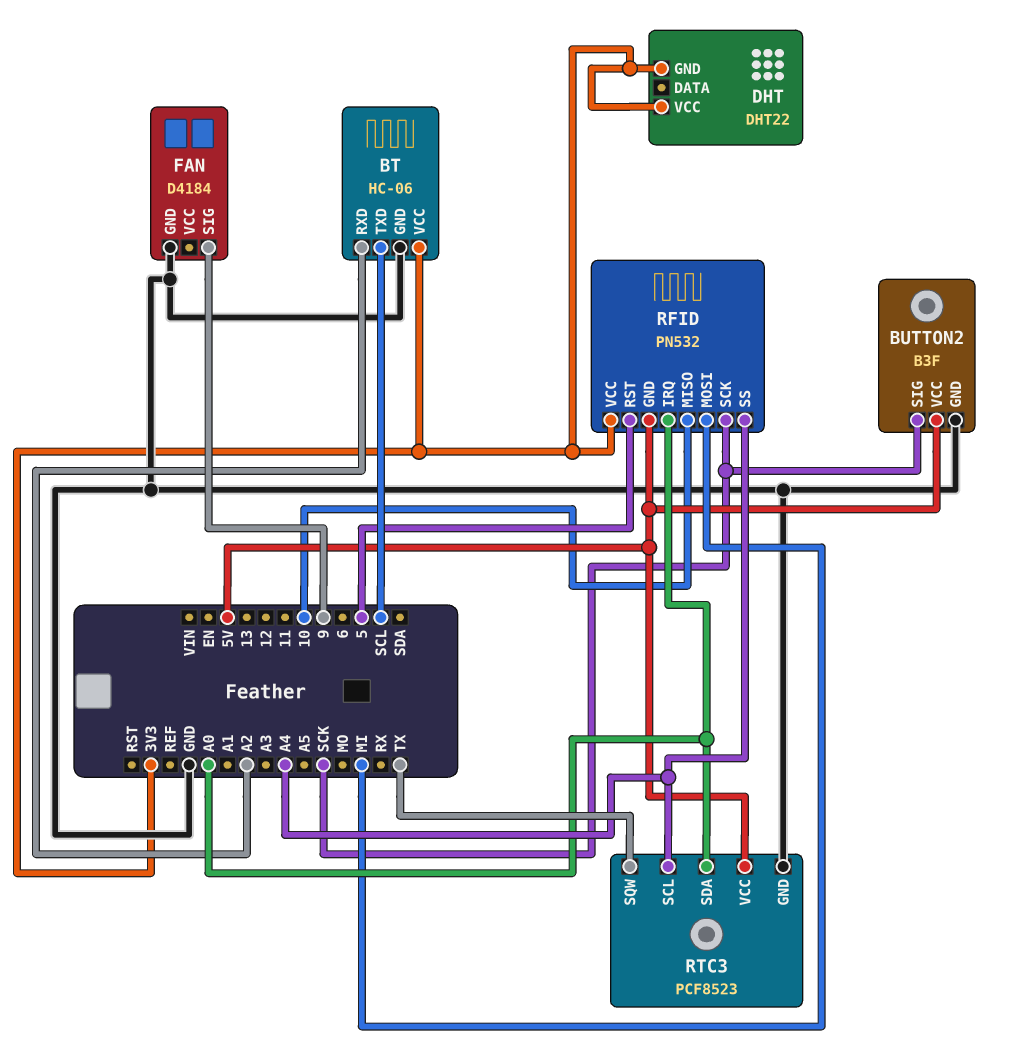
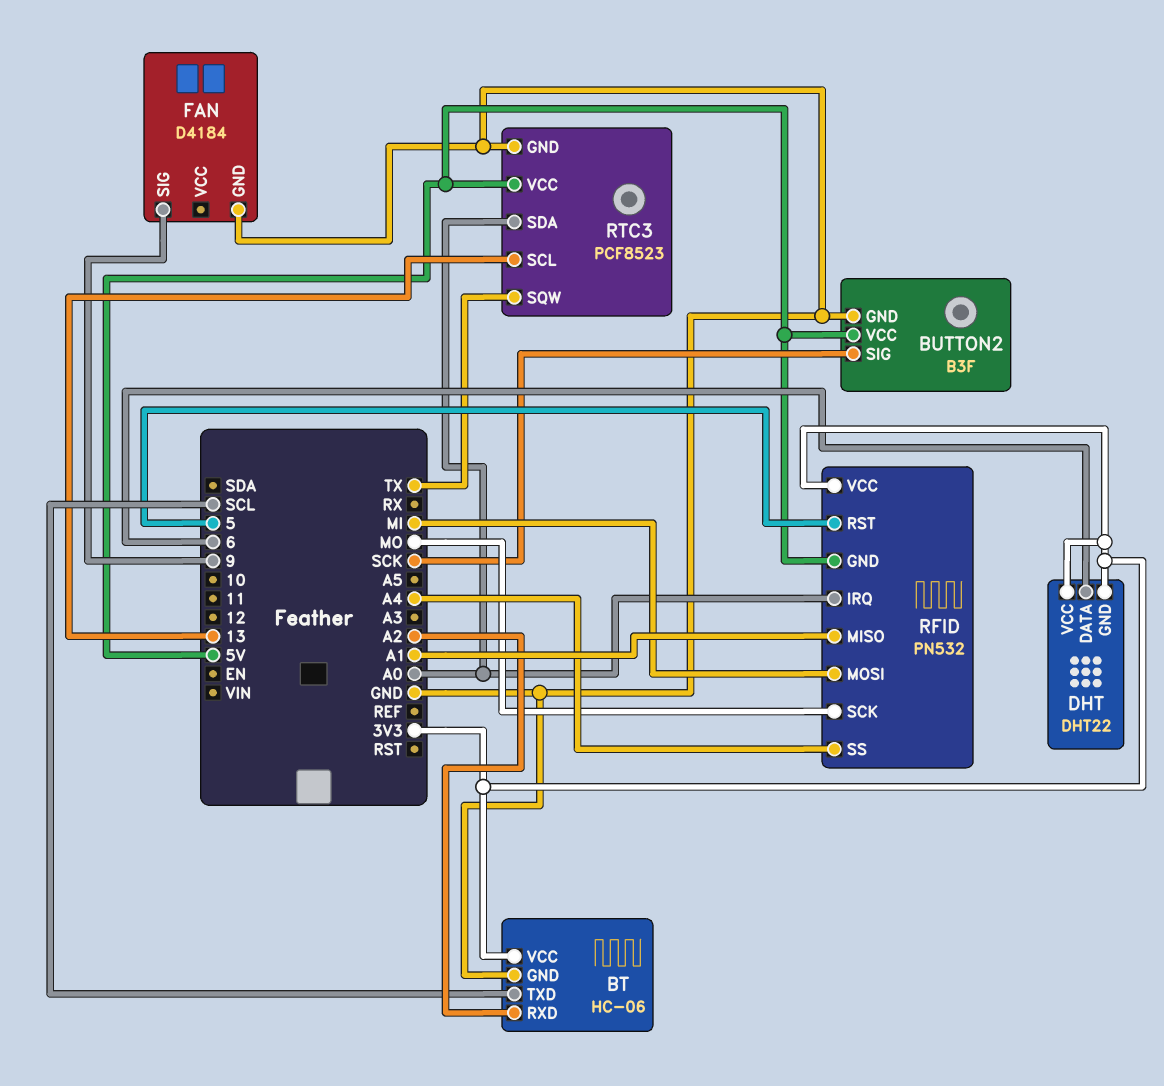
DHT pin DATA: none -> 6
RFID pin MISO: 10 -> A1
RFID pin SCK: SCK -> MO
RTC3 pin SCL: A4 -> 13

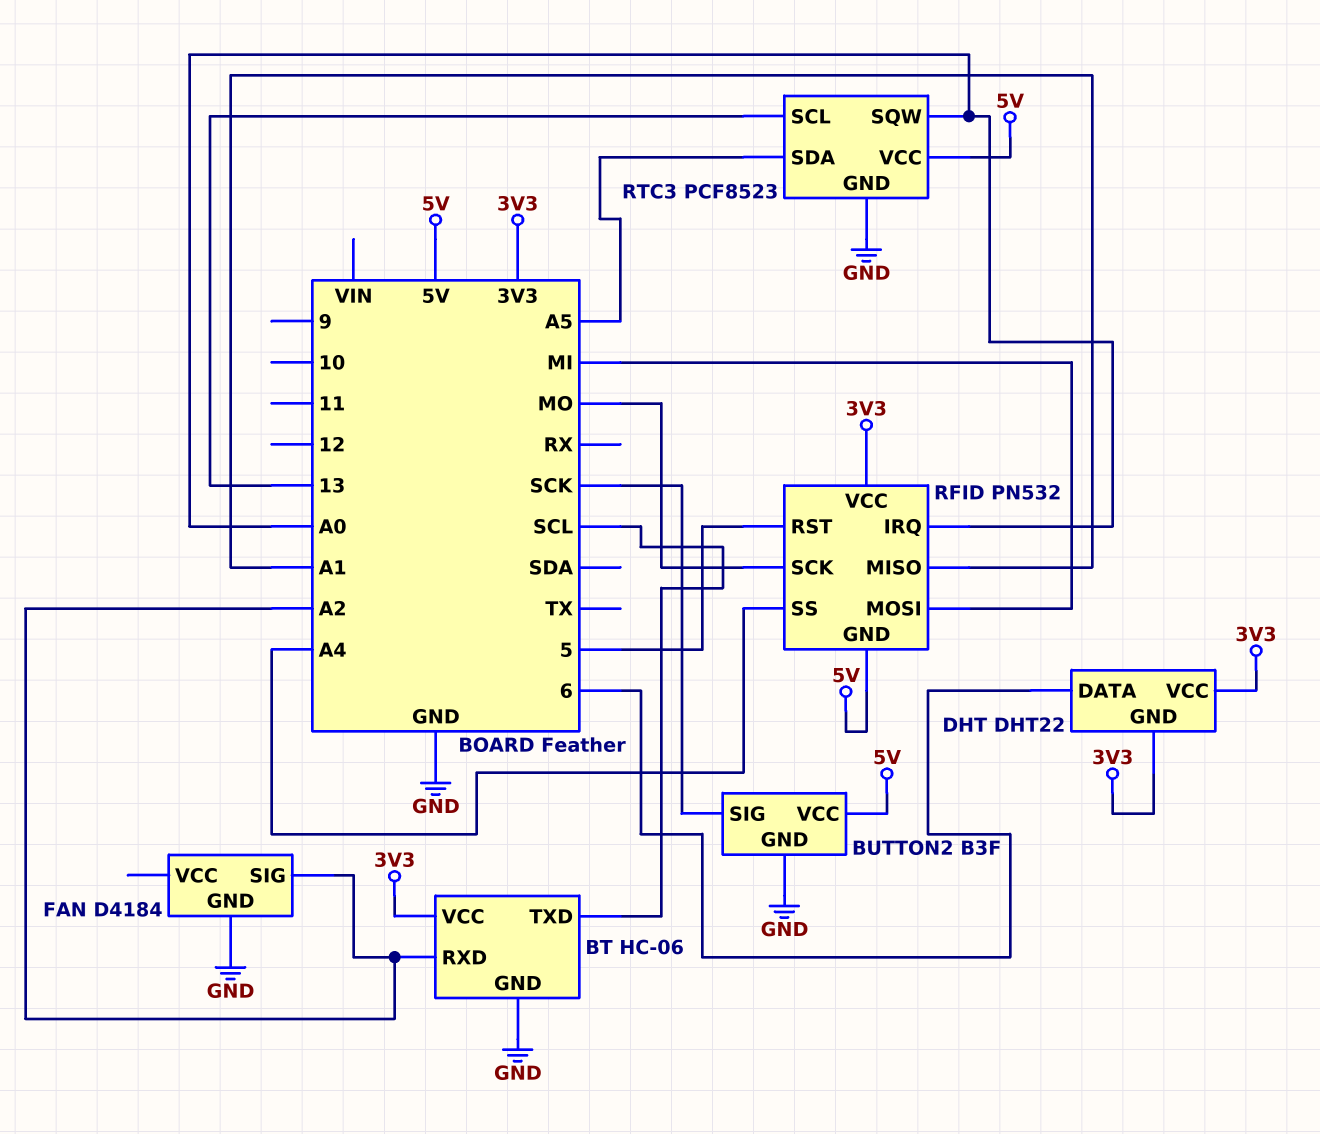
FAN pin SIG: 9 -> A2
RTC3 pin SDA: A0 -> A5
RTC3 pin SQW: TX -> A0

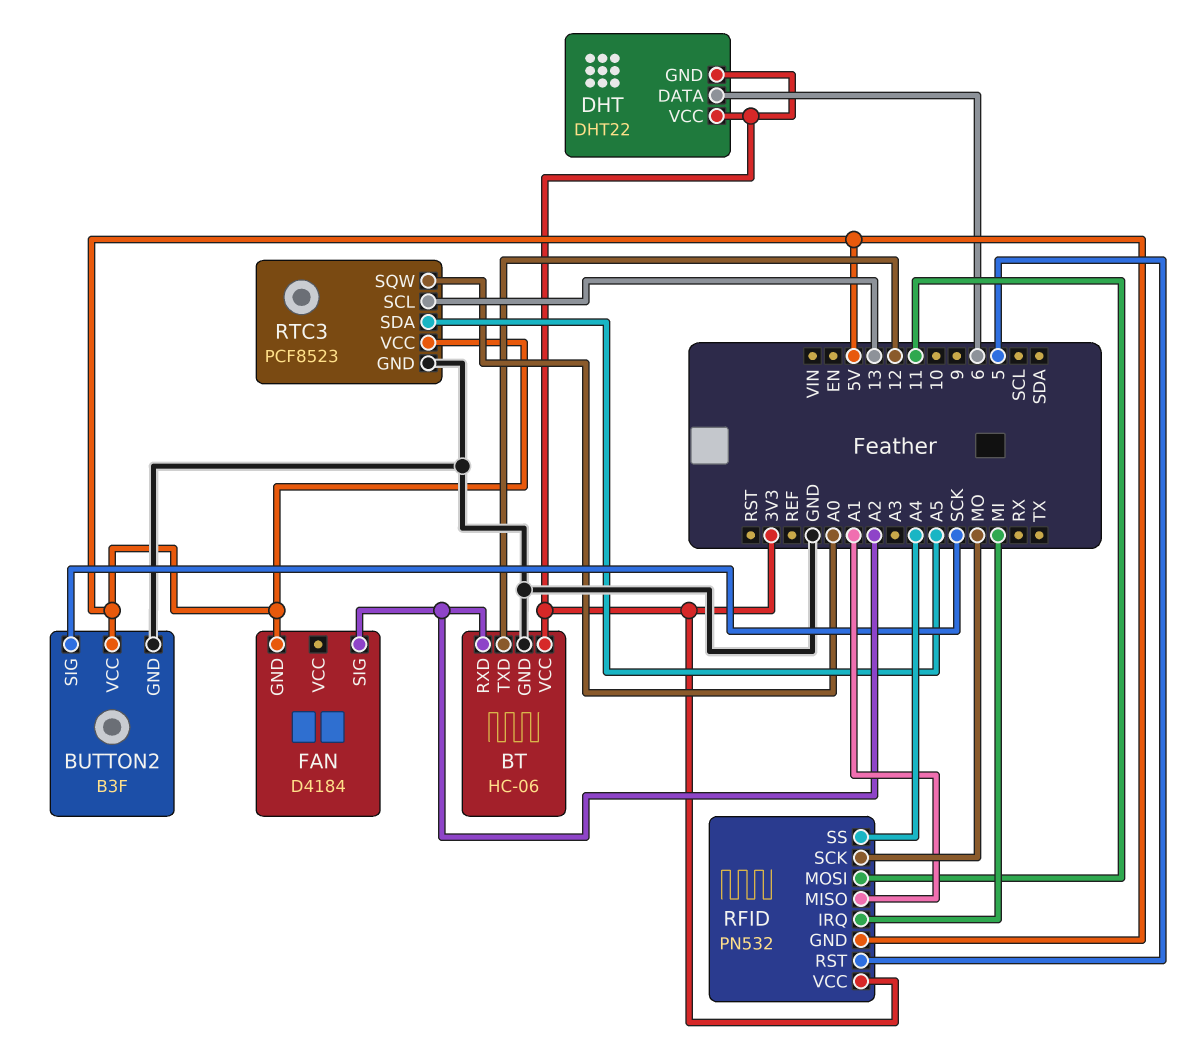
BT pin TXD: SCL -> 12
FAN pin GND: GND -> 5V
RFID pin IRQ: A0 -> MI
RFID pin MOSI: MI -> 11

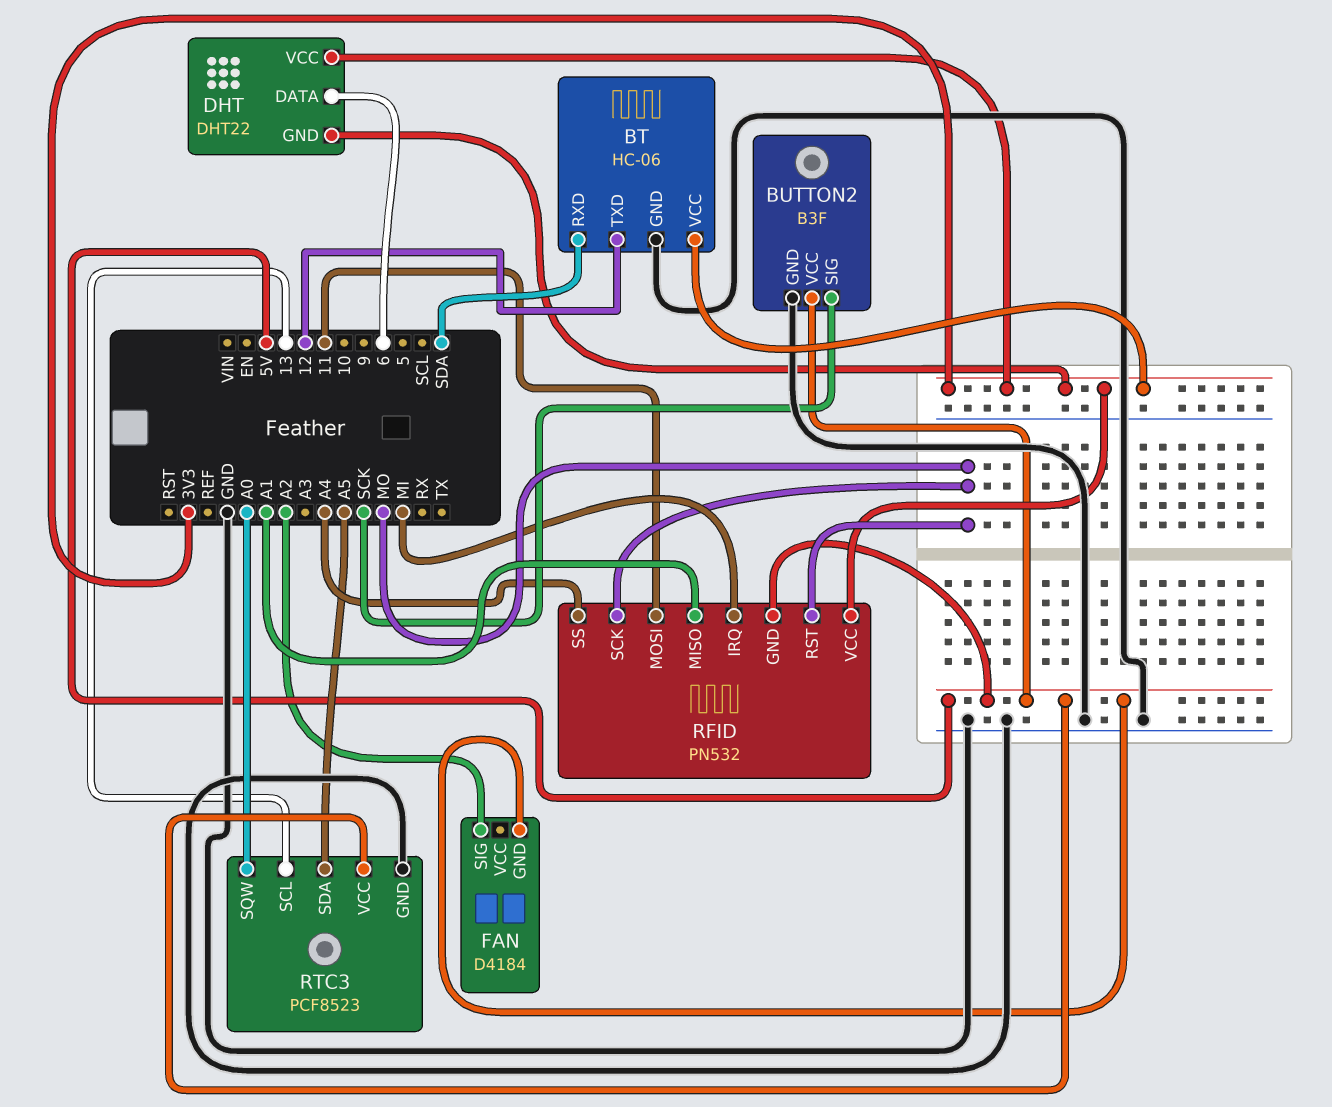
BT pin RXD: A2 -> SDA
RFID pin RST: 5 -> MO

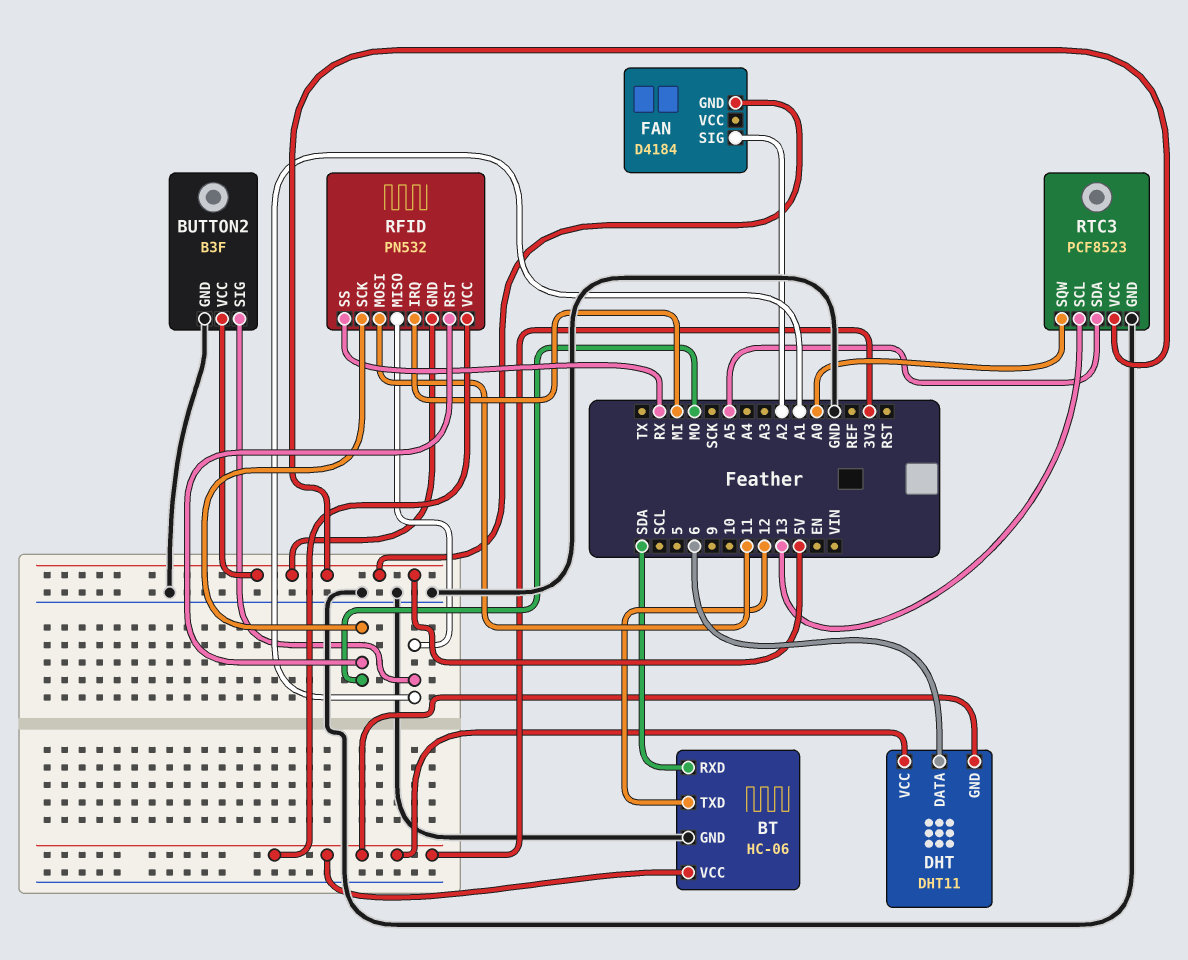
BUTTON2 pin SIG: SCK -> A1
DHT: DHT22 -> DHT11
RFID pin SS: A4 -> RX

